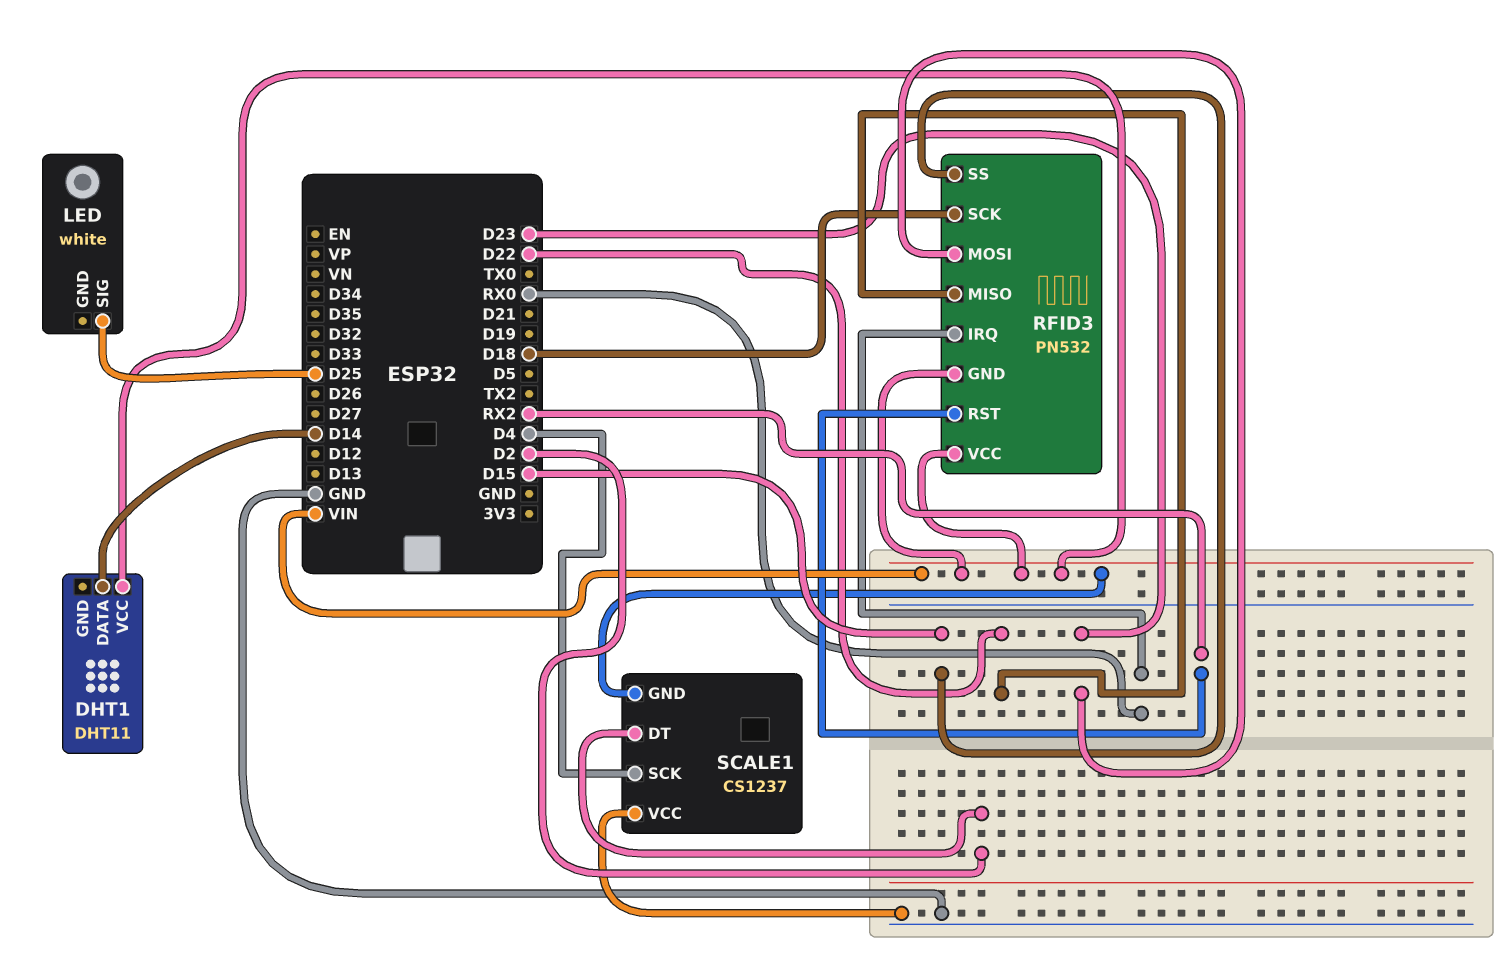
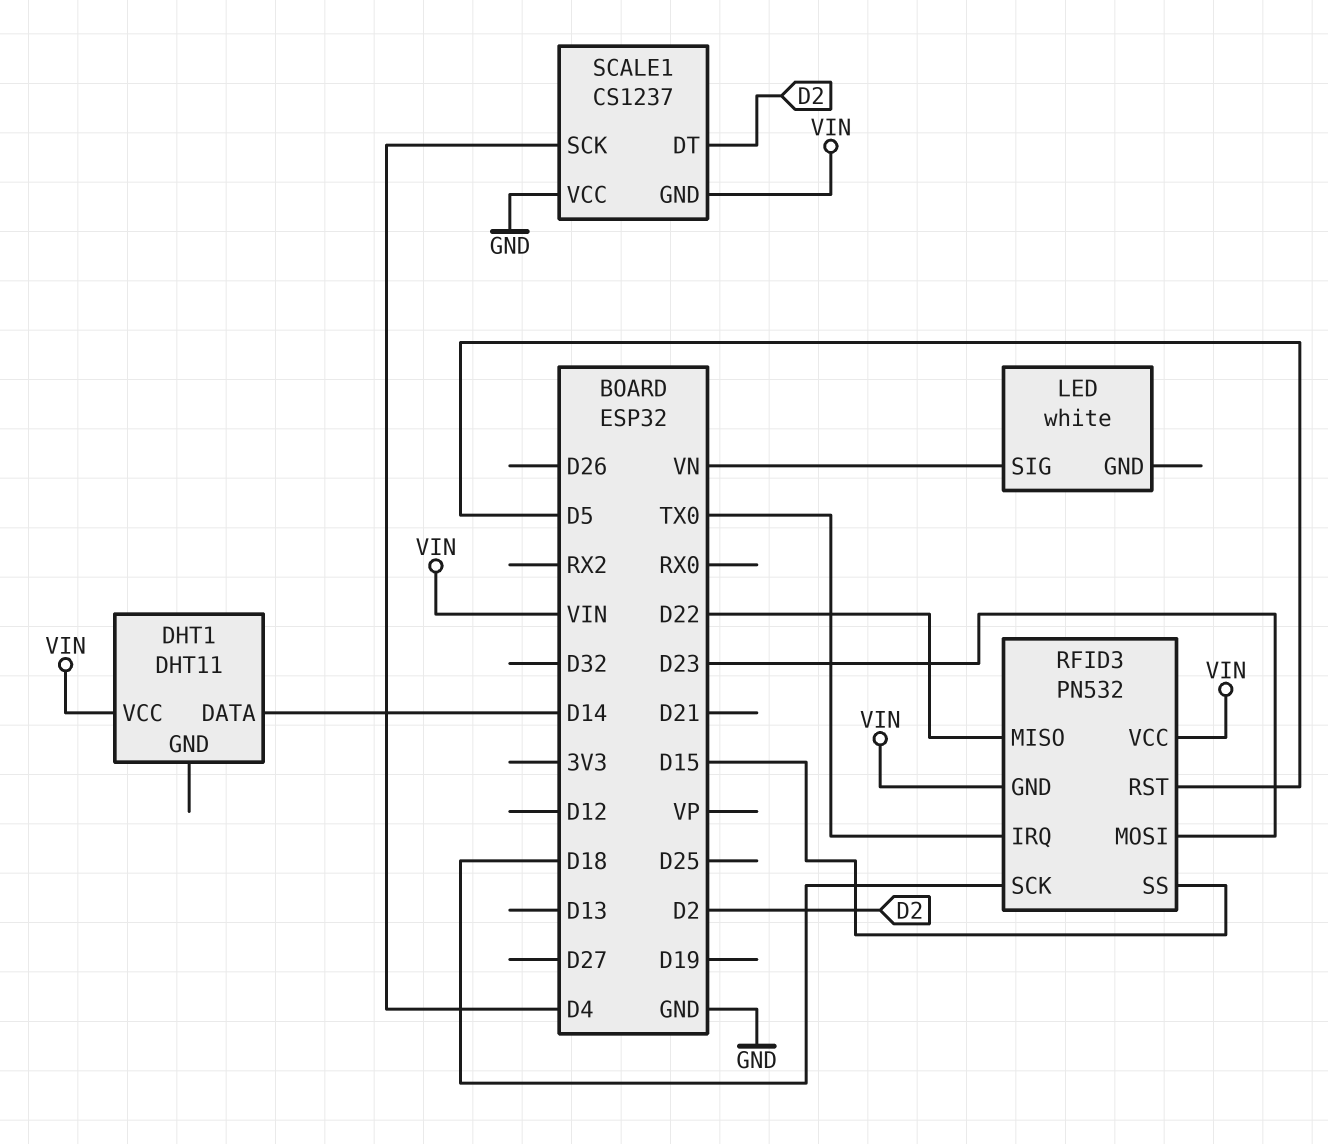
LED pin SIG: D25 -> VN
RFID3 pin IRQ: RX0 -> TX0
RFID3 pin RST: RX2 -> D5

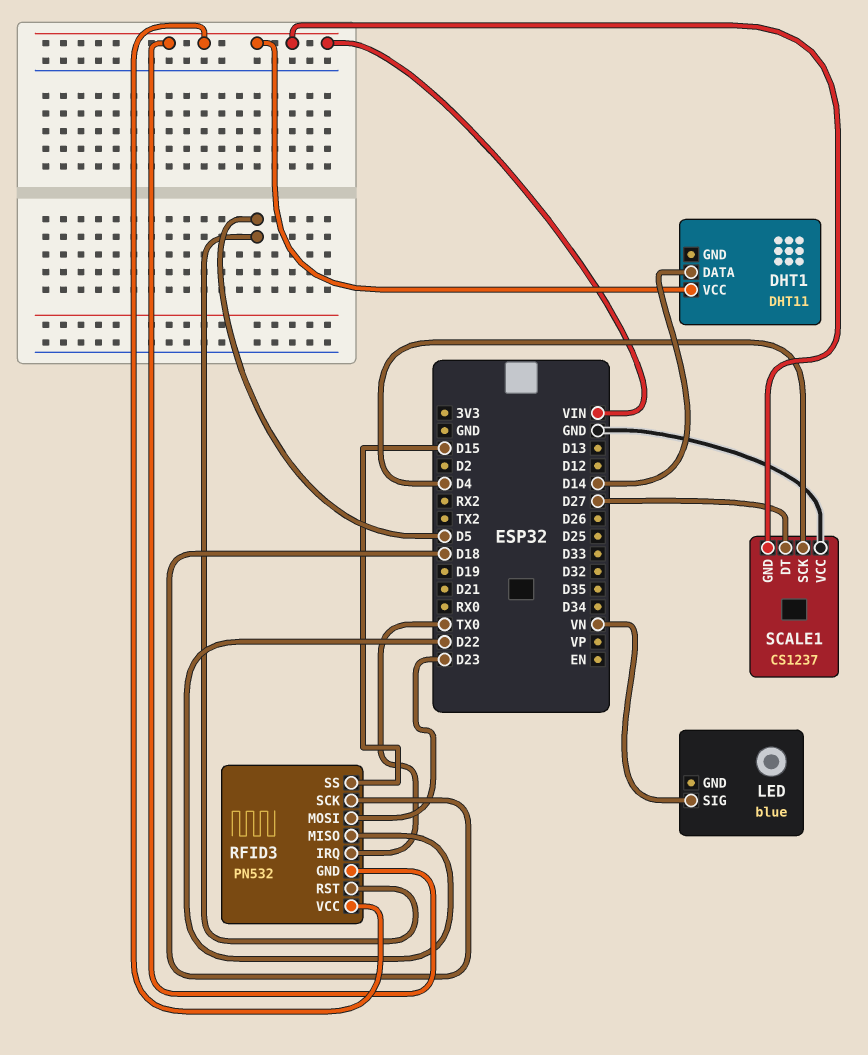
LED: white -> blue
SCALE1 pin DT: D2 -> D27

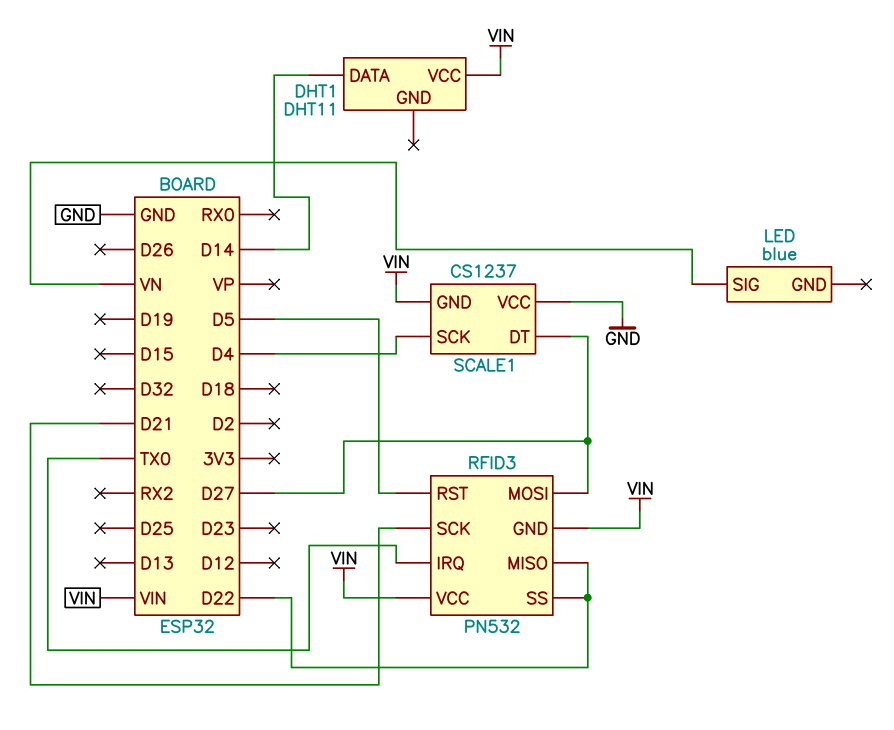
RFID3 pin MOSI: D23 -> D27
RFID3 pin SCK: D18 -> D21
RFID3 pin SS: D15 -> D22

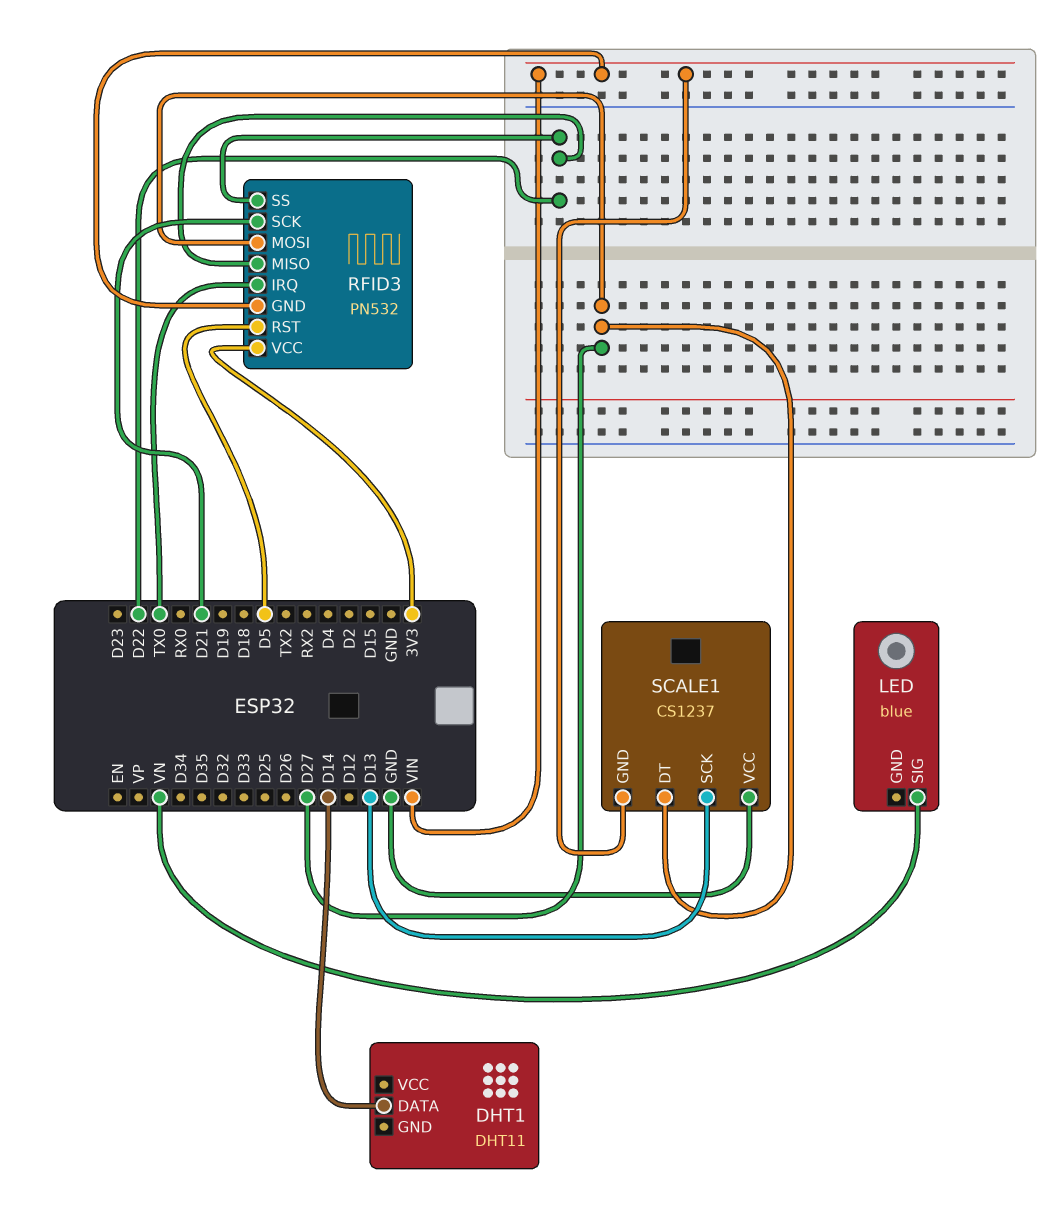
DHT1 pin VCC: VIN -> none
RFID3 pin VCC: VIN -> 3V3
SCALE1 pin SCK: D4 -> D13

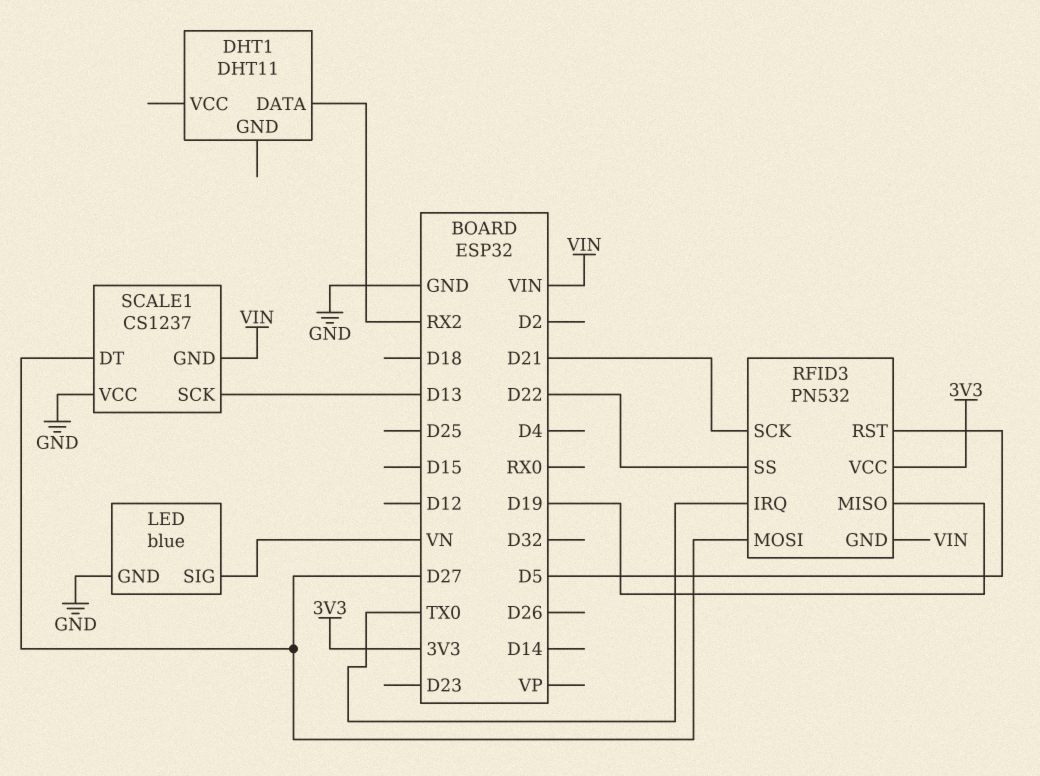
DHT1 pin DATA: D14 -> RX2
LED pin GND: none -> GND
RFID3 pin MISO: D22 -> D19

